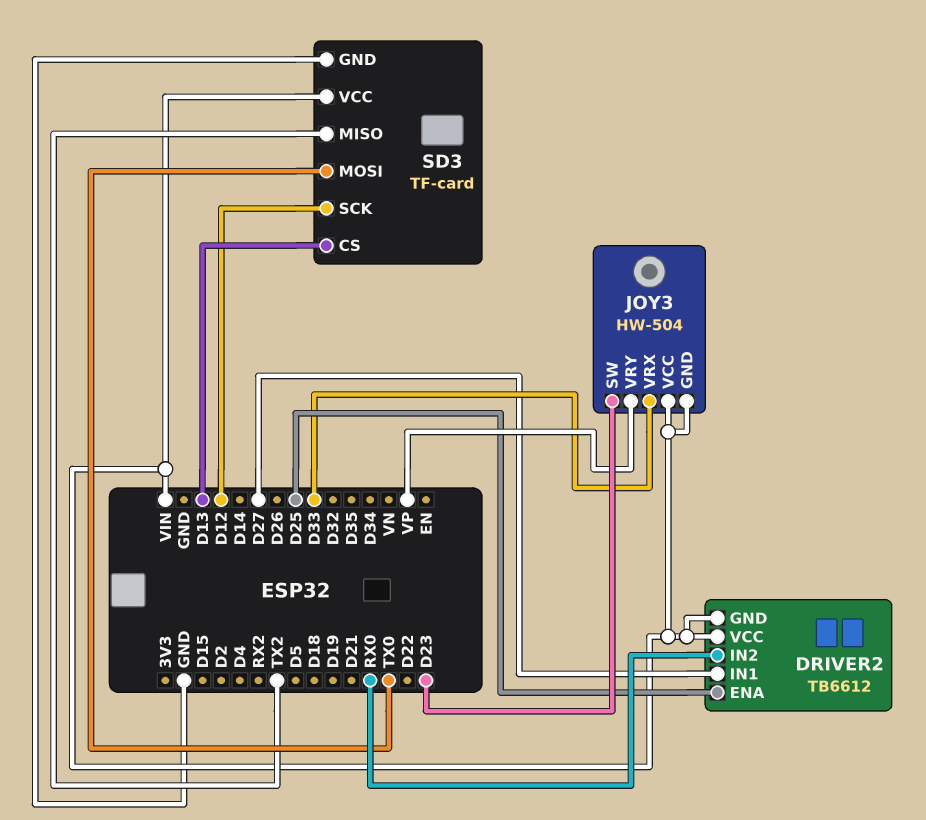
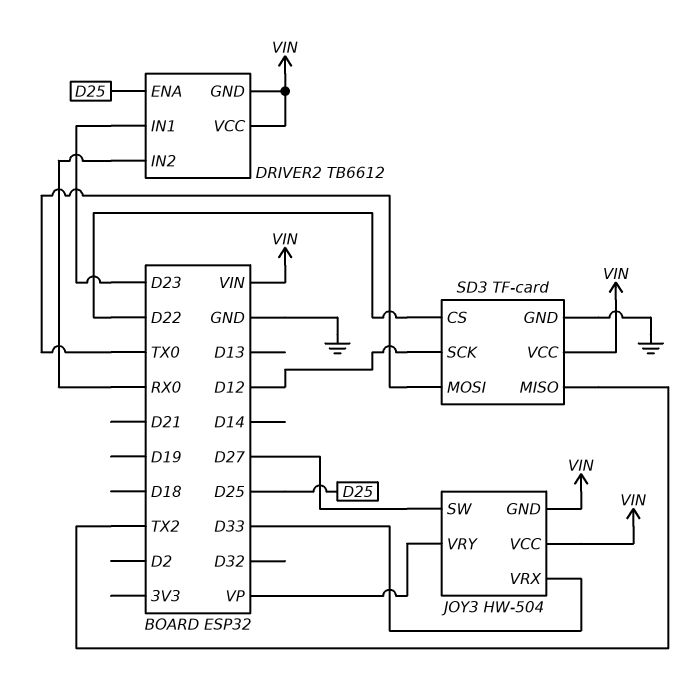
DRIVER2 pin IN1: D27 -> D23
JOY3 pin SW: D23 -> D27
SD3 pin CS: D13 -> D22

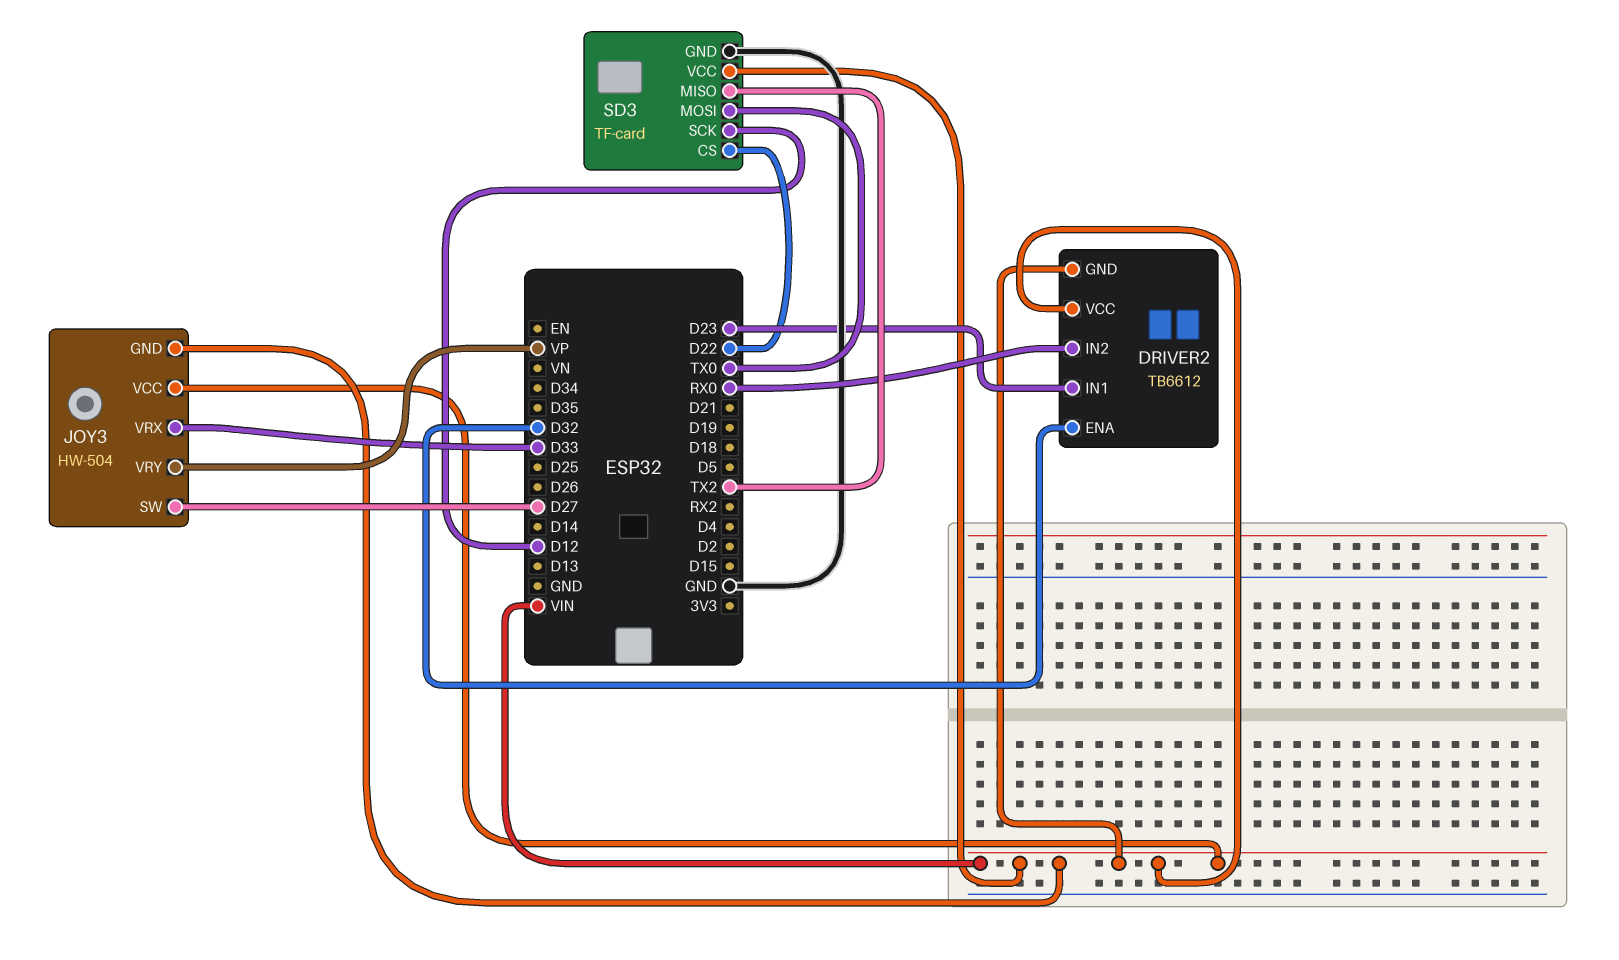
DRIVER2 pin ENA: D25 -> D32

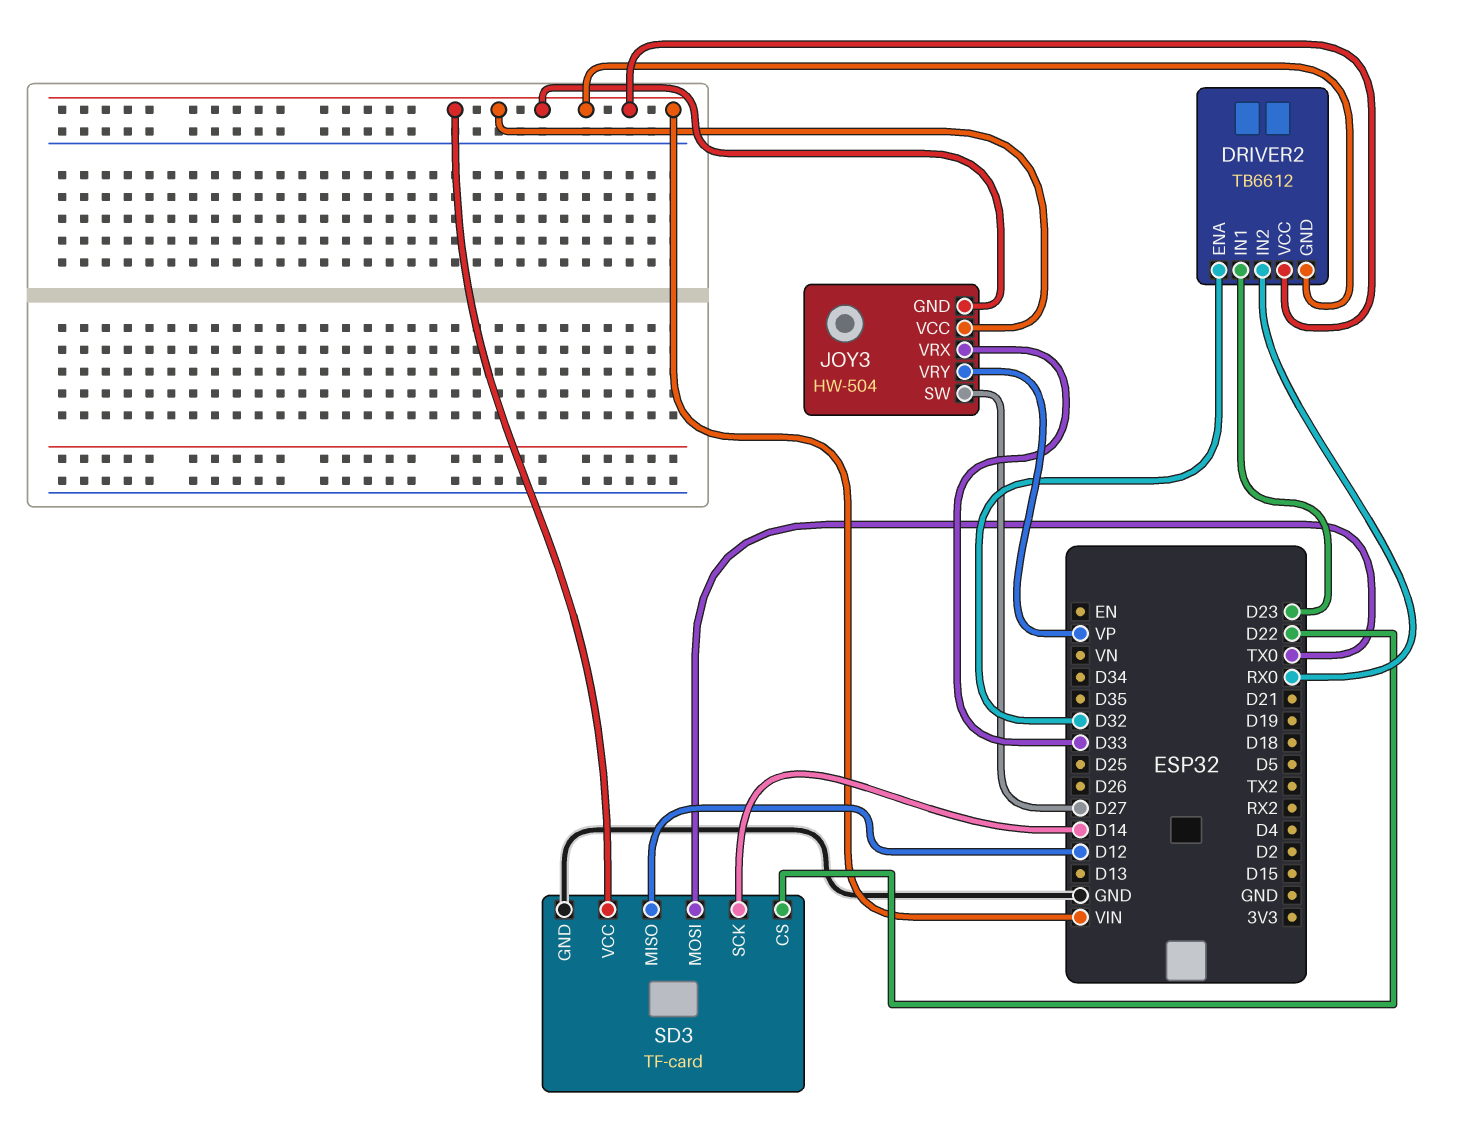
SD3 pin MISO: TX2 -> D12
SD3 pin SCK: D12 -> D14

